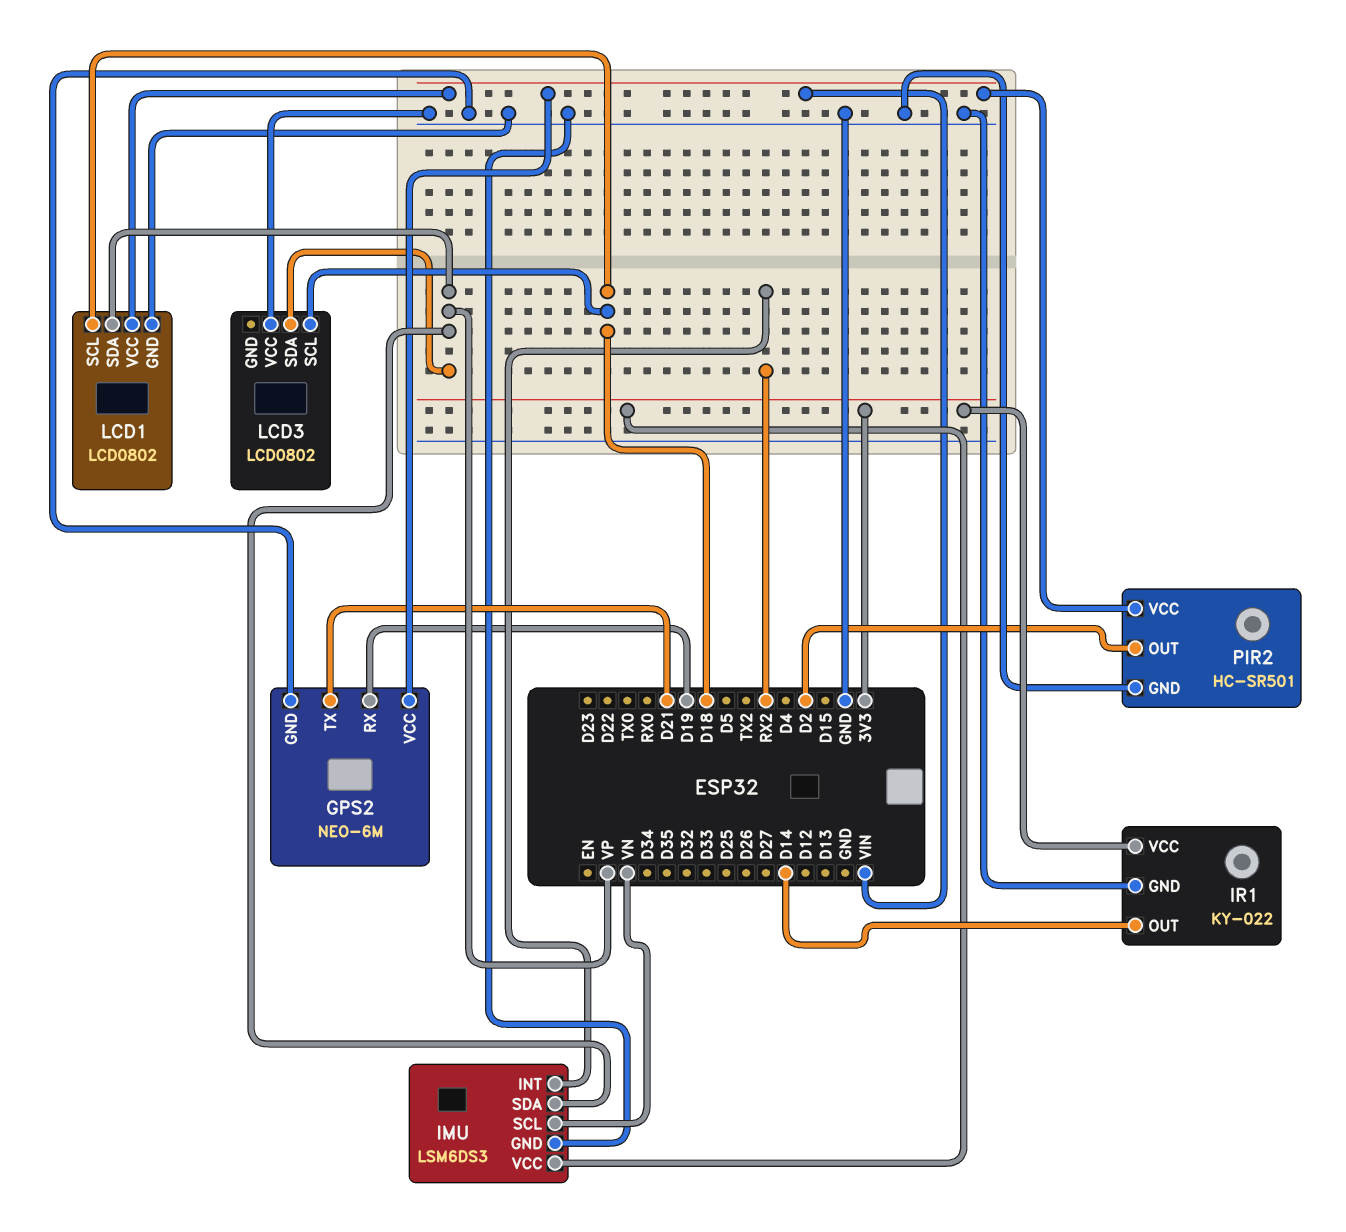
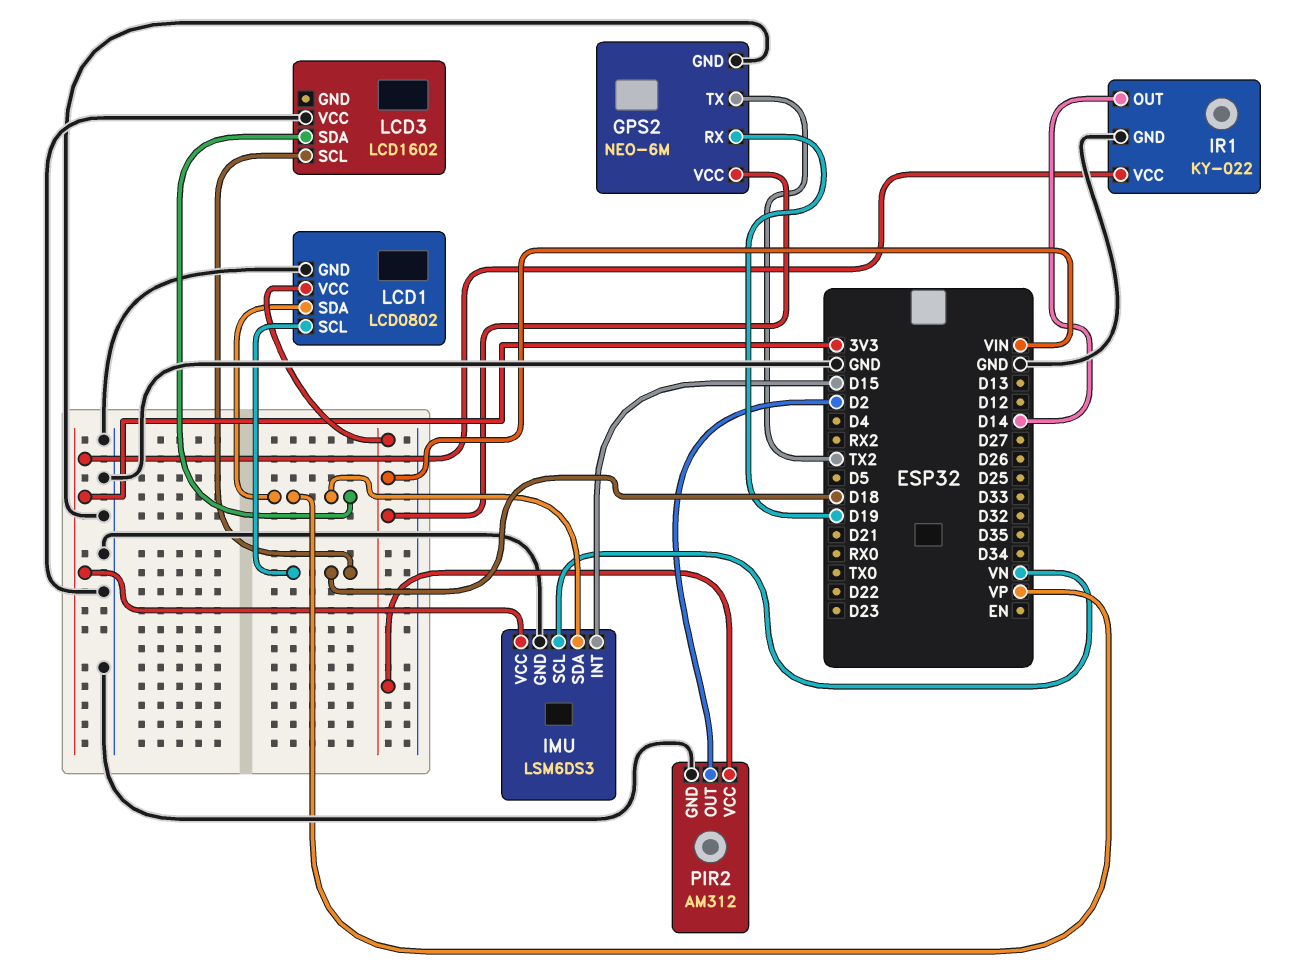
GPS2 pin TX: D21 -> TX2
IMU pin INT: RX2 -> D15
LCD3: LCD0802 -> LCD1602
PIR2: HC-SR501 -> AM312

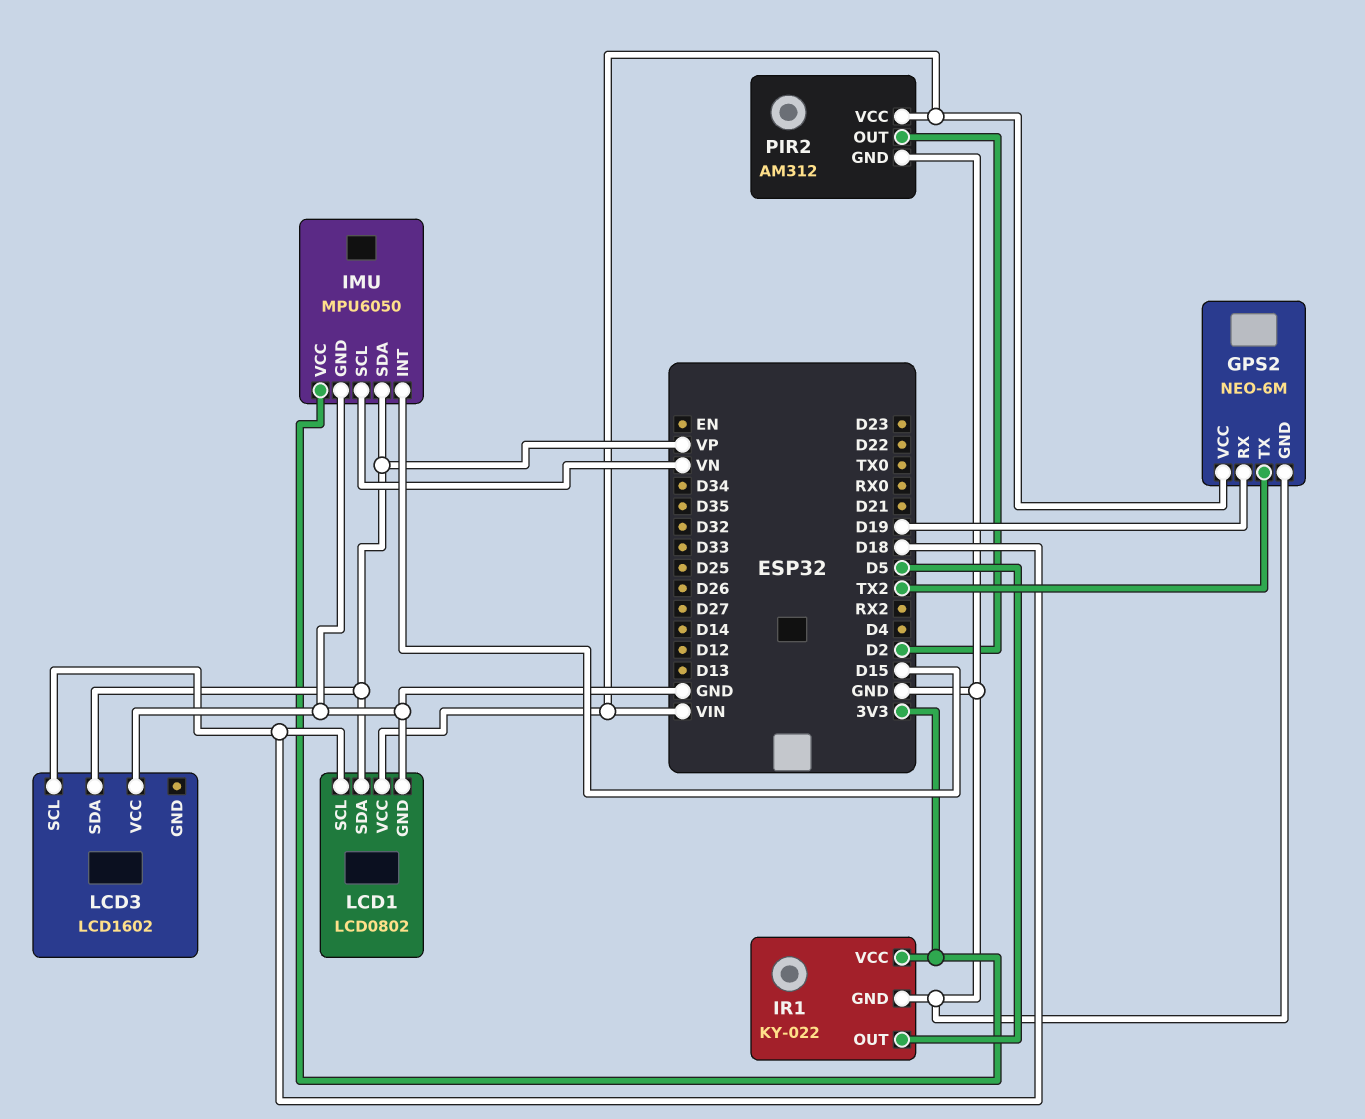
IMU: LSM6DS3 -> MPU6050
IR1 pin OUT: D14 -> D5

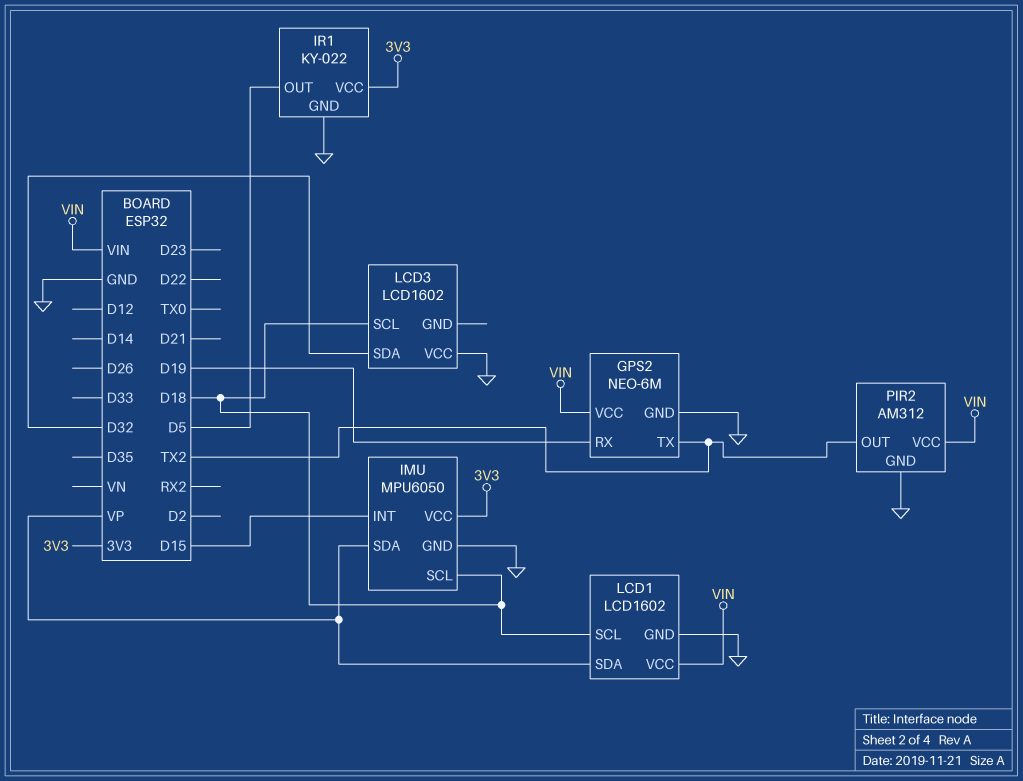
IMU pin SCL: VN -> D18
LCD1: LCD0802 -> LCD1602
LCD3 pin SDA: VP -> D32
PIR2 pin OUT: D2 -> TX2

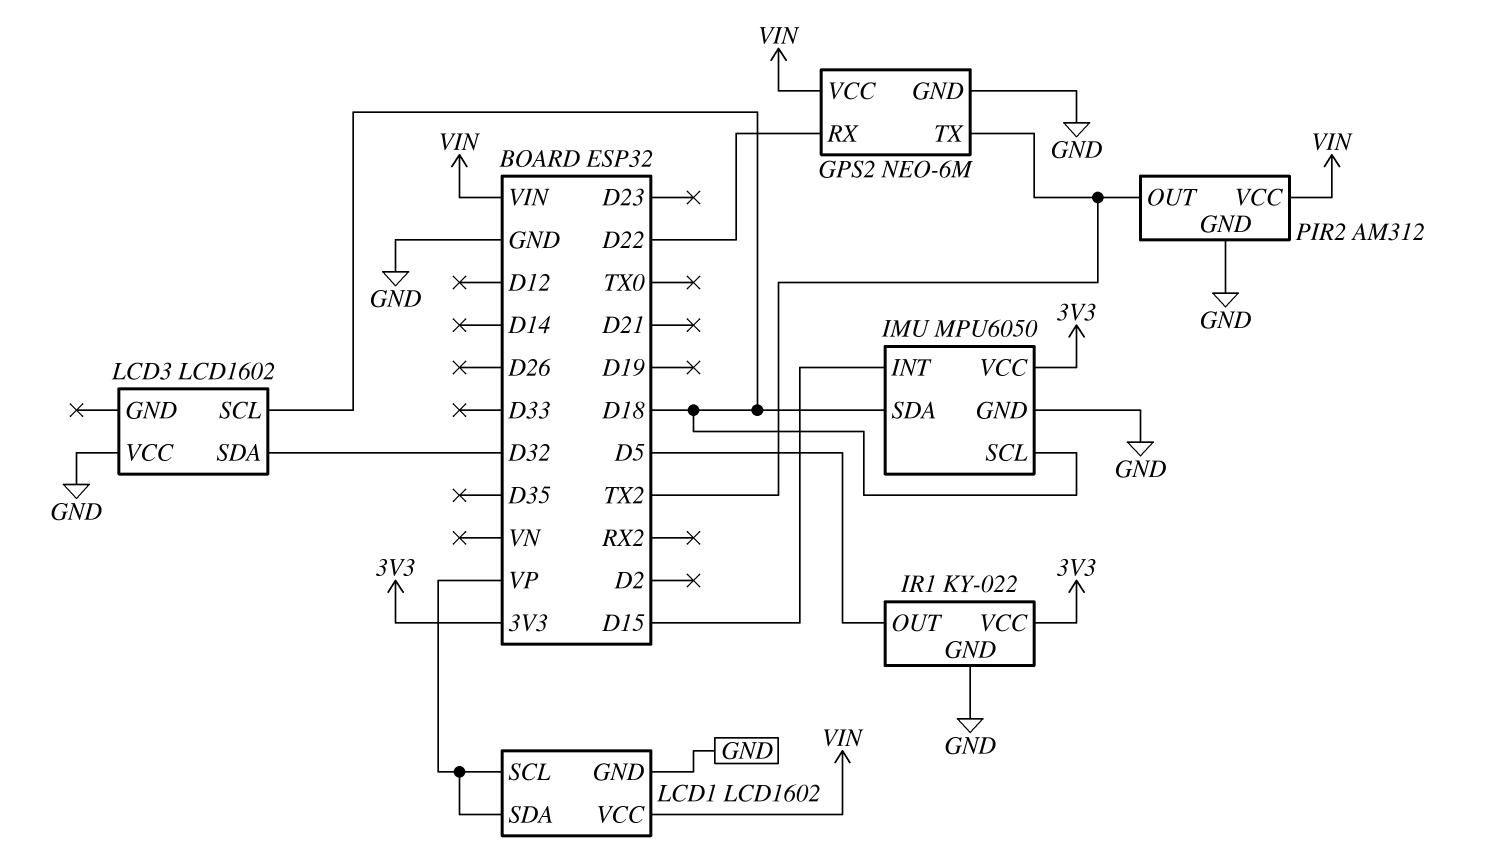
GPS2 pin RX: D19 -> D22
IMU pin SDA: VP -> D18
LCD1 pin SCL: D18 -> VP

